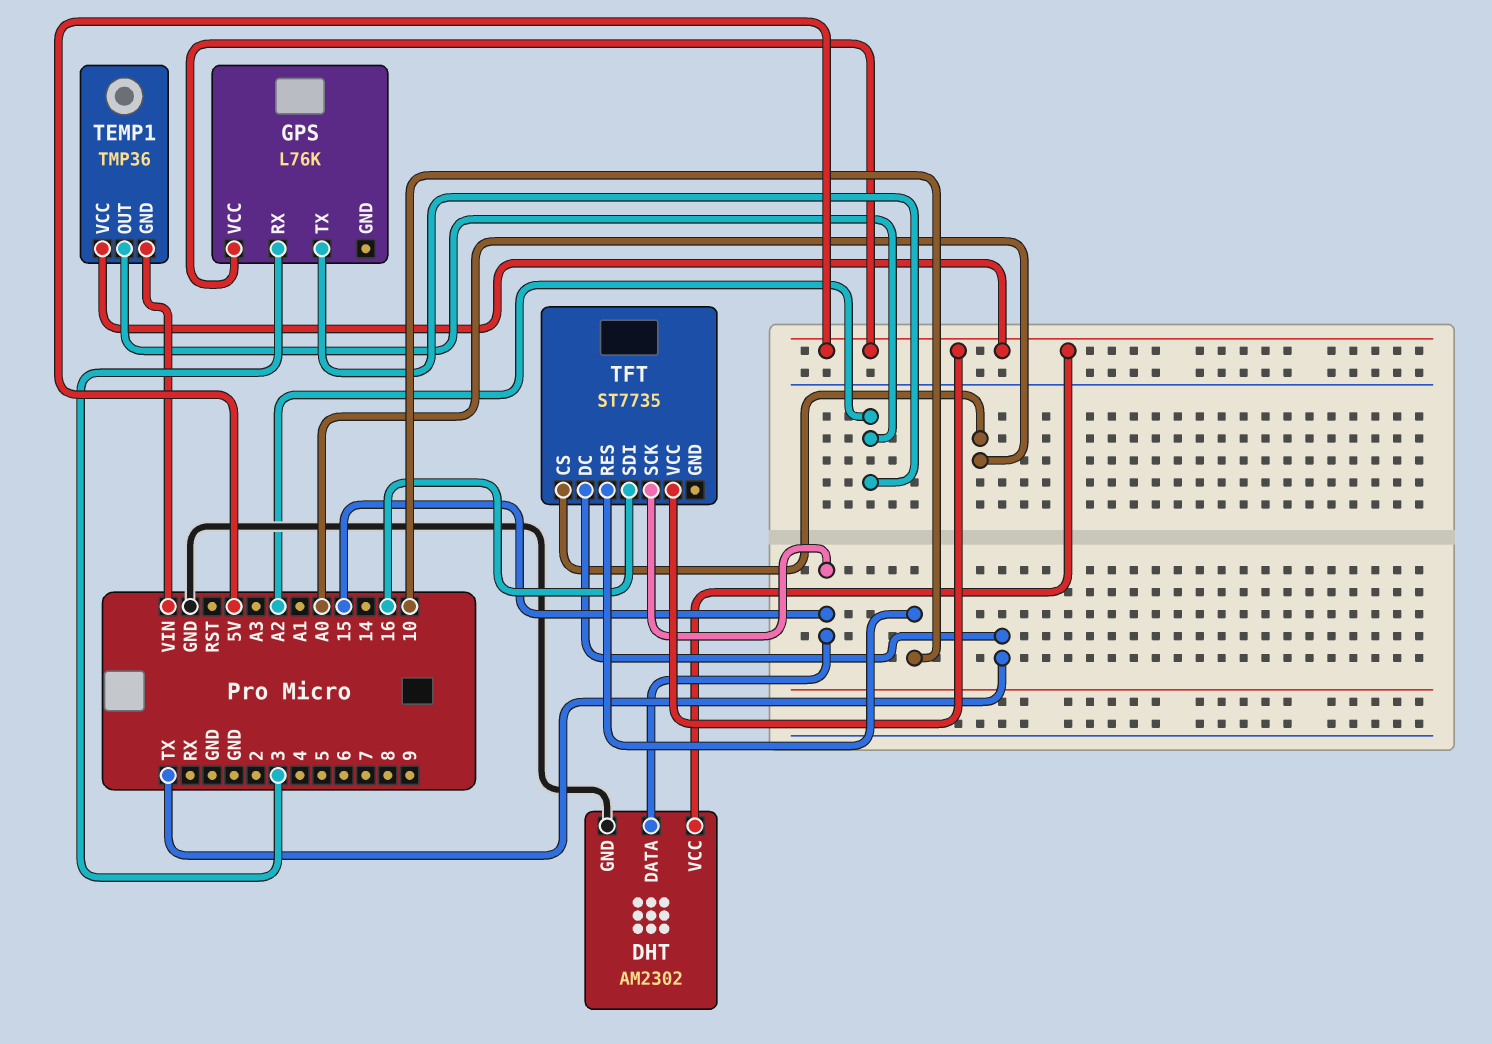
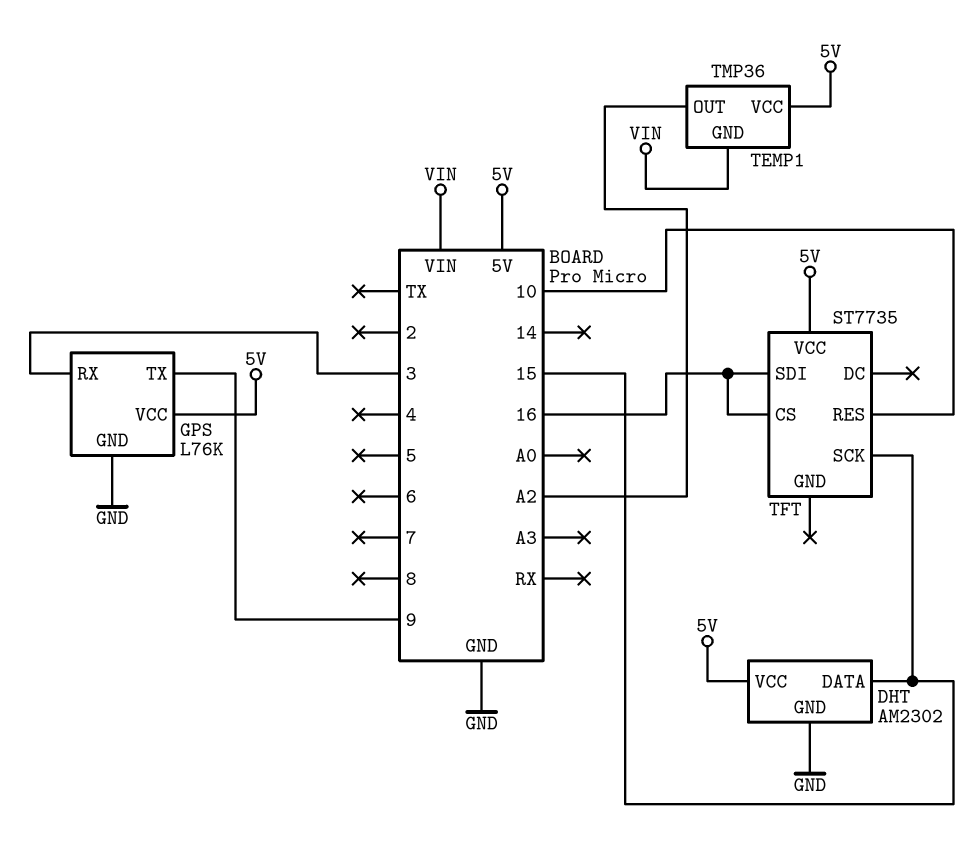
GPS pin GND: none -> GND
GPS pin TX: A2 -> 9
TFT pin CS: A0 -> 16
TFT pin DC: TX -> none

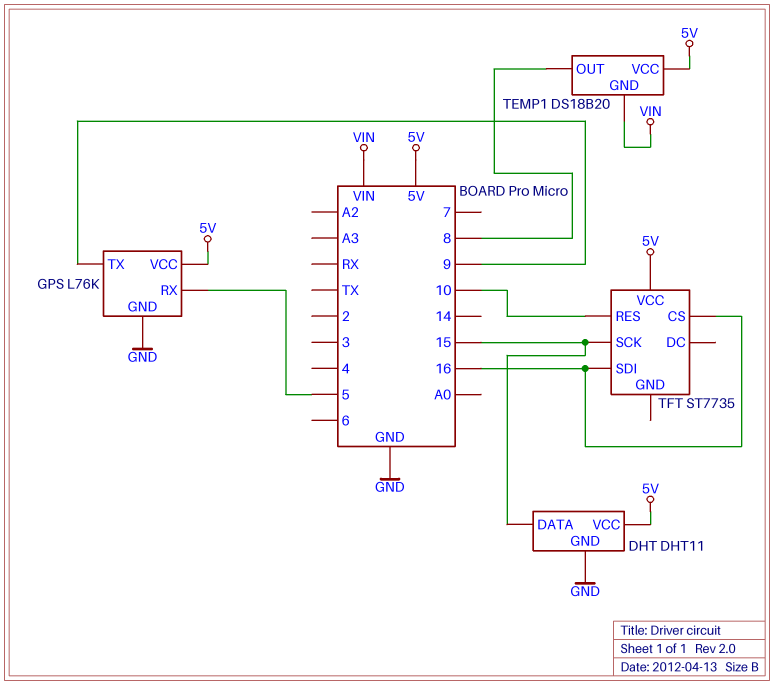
DHT: AM2302 -> DHT11
GPS pin RX: 3 -> 5
TEMP1: TMP36 -> DS18B20
TEMP1 pin OUT: A2 -> 8

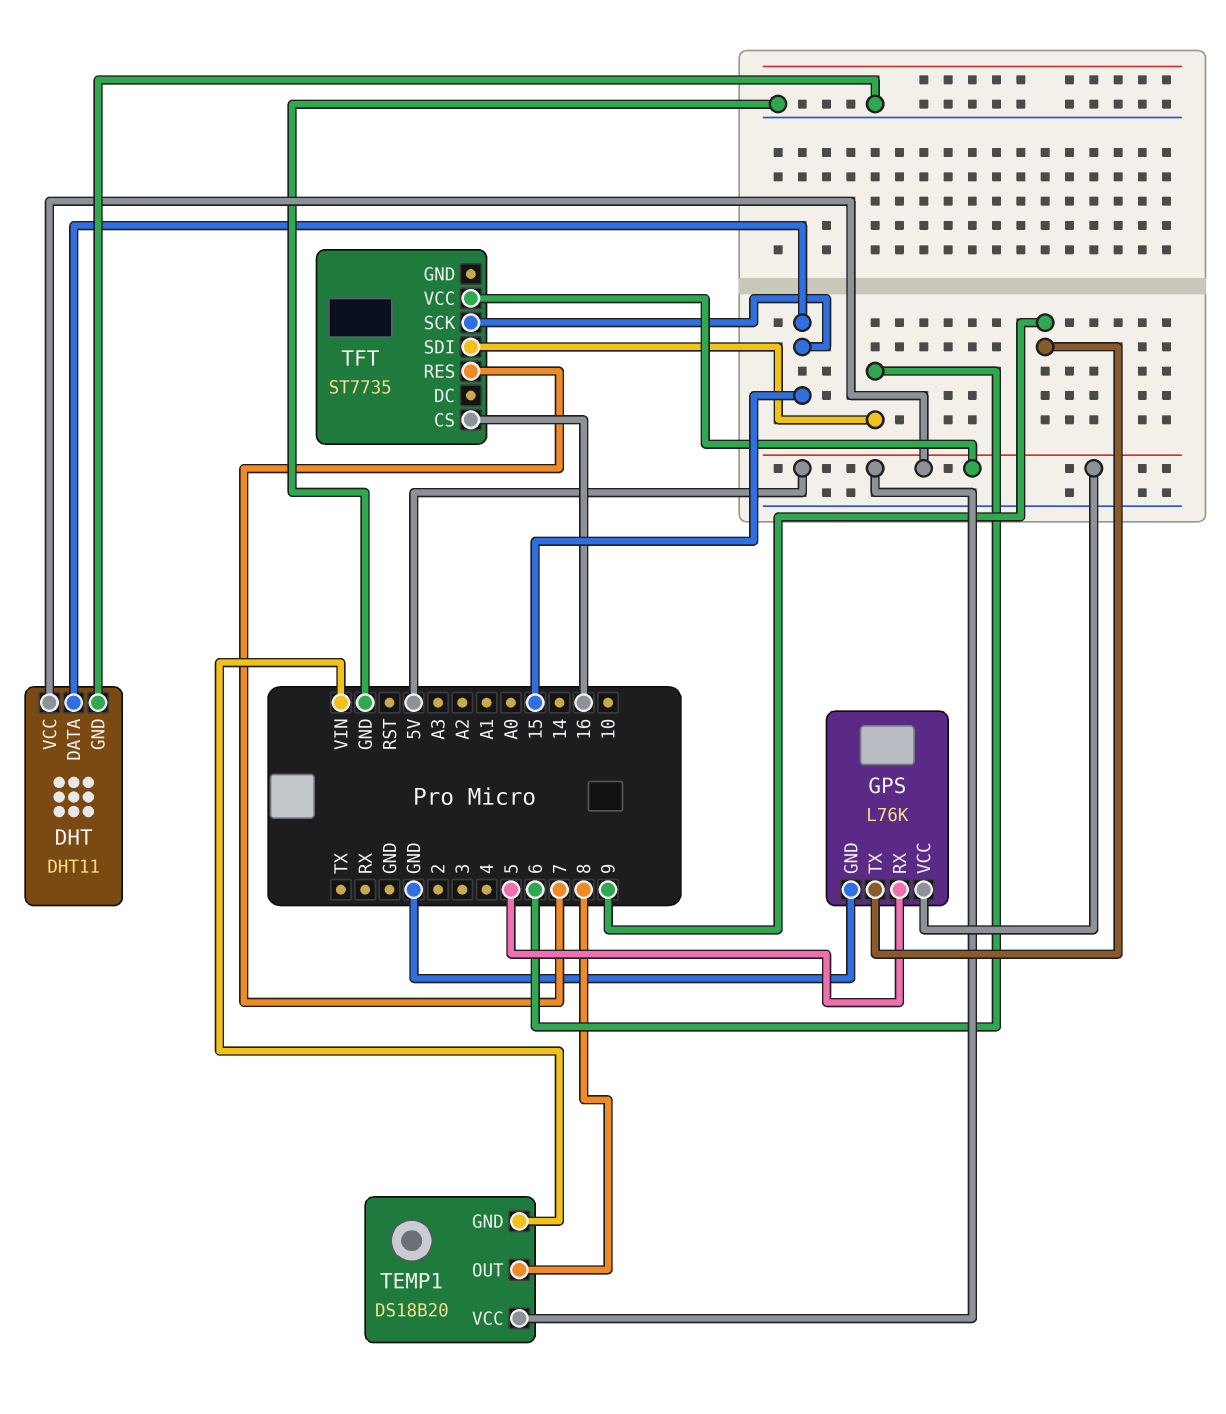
TFT pin RES: 10 -> 7
TFT pin SDI: 16 -> 6

